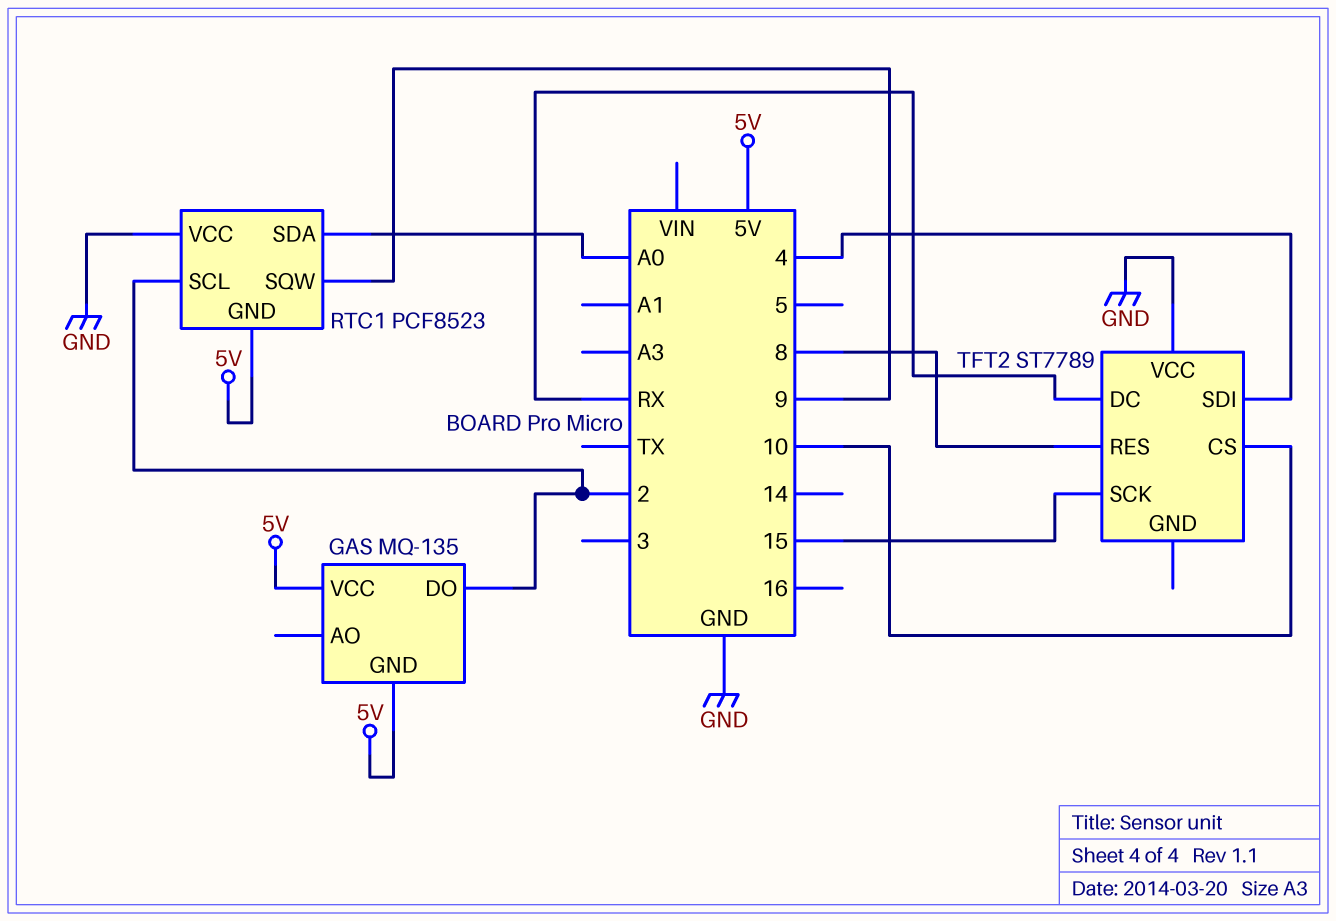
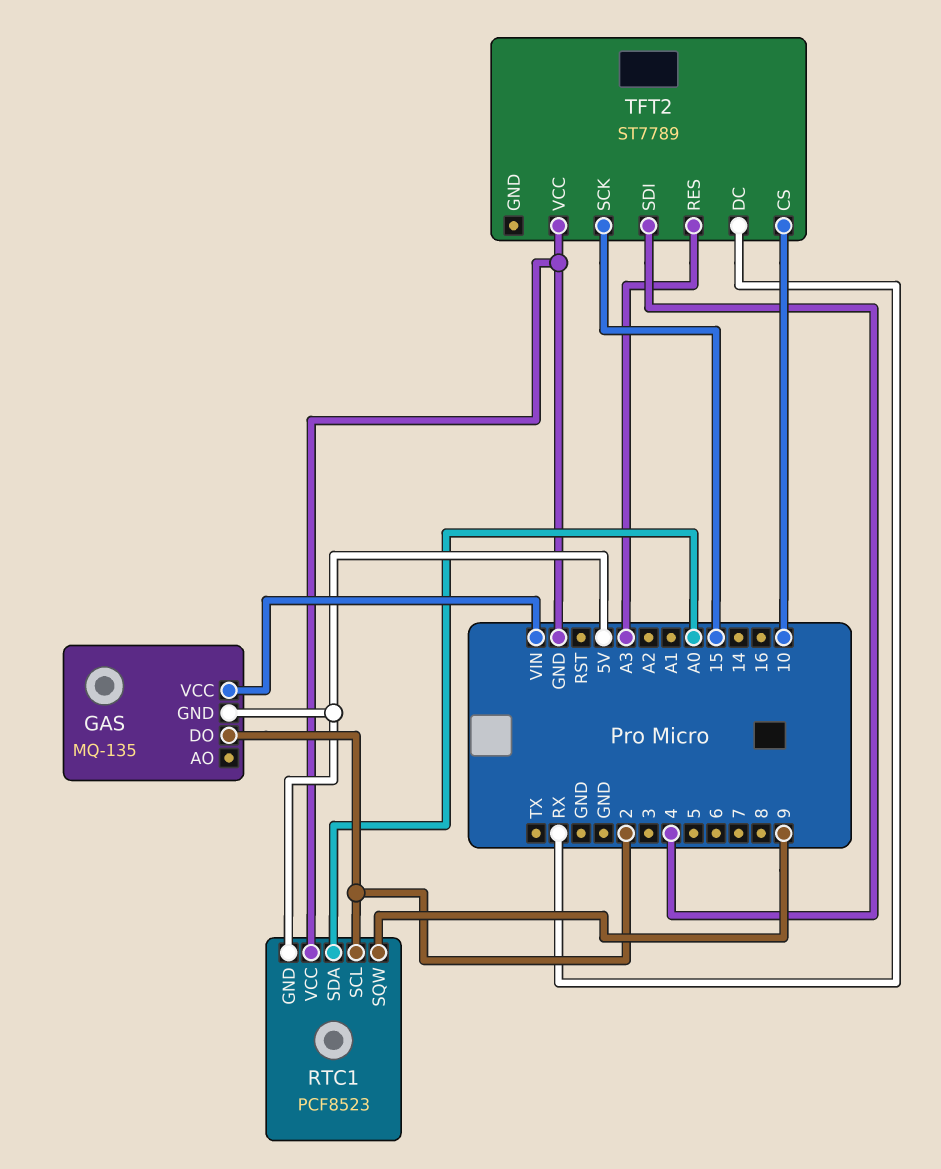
GAS pin VCC: 5V -> VIN
TFT2 pin RES: 8 -> A3

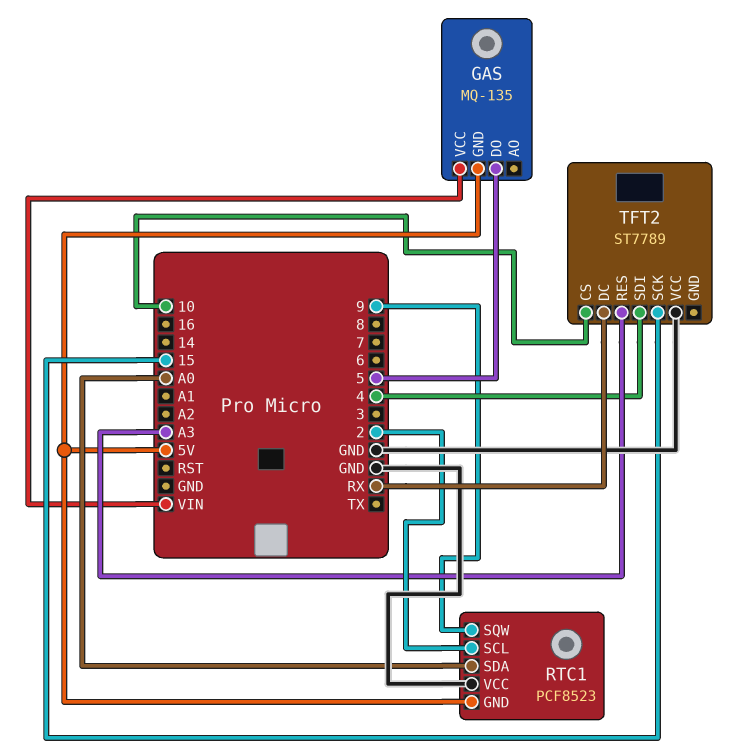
GAS pin DO: 2 -> 5

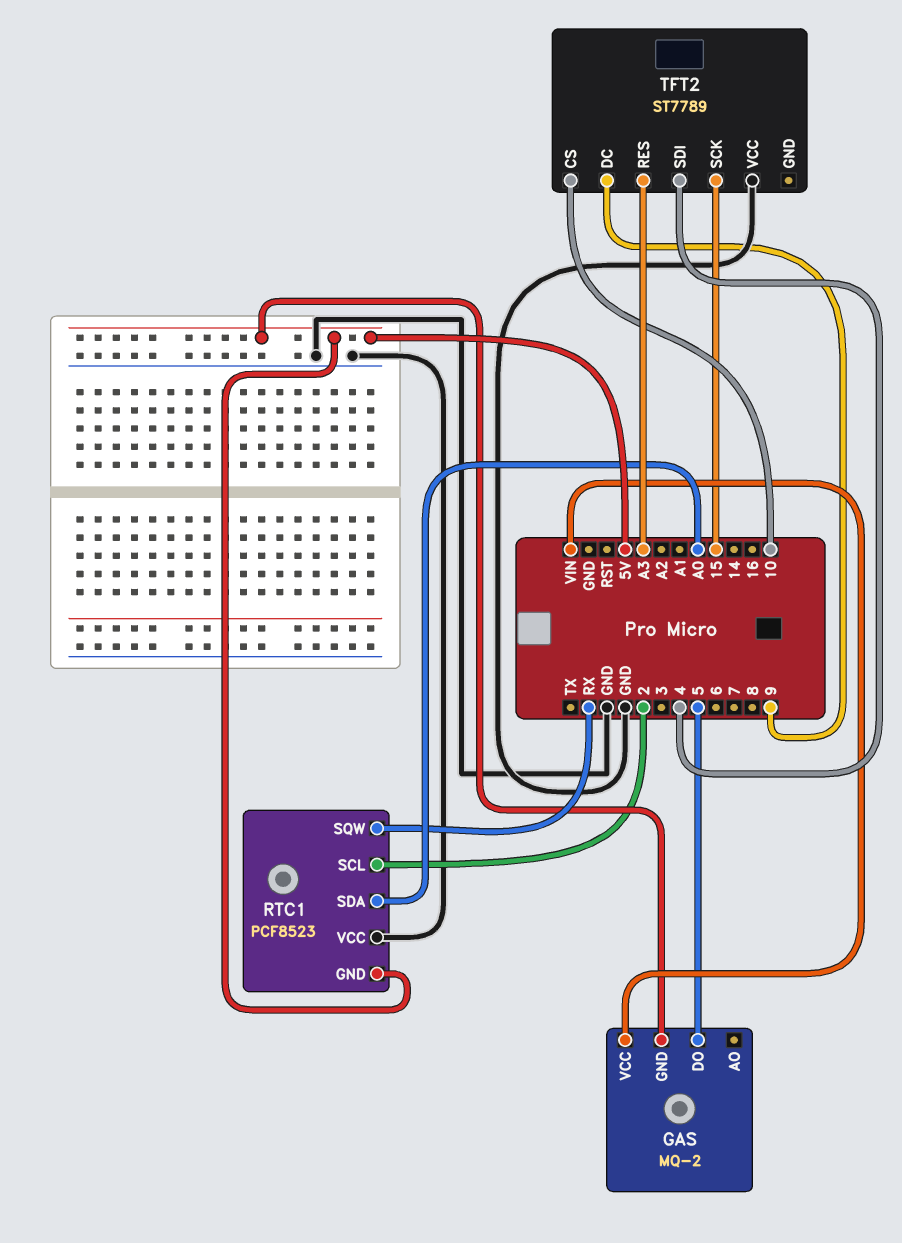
GAS: MQ-135 -> MQ-2
RTC1 pin SQW: 9 -> RX
TFT2 pin DC: RX -> 9

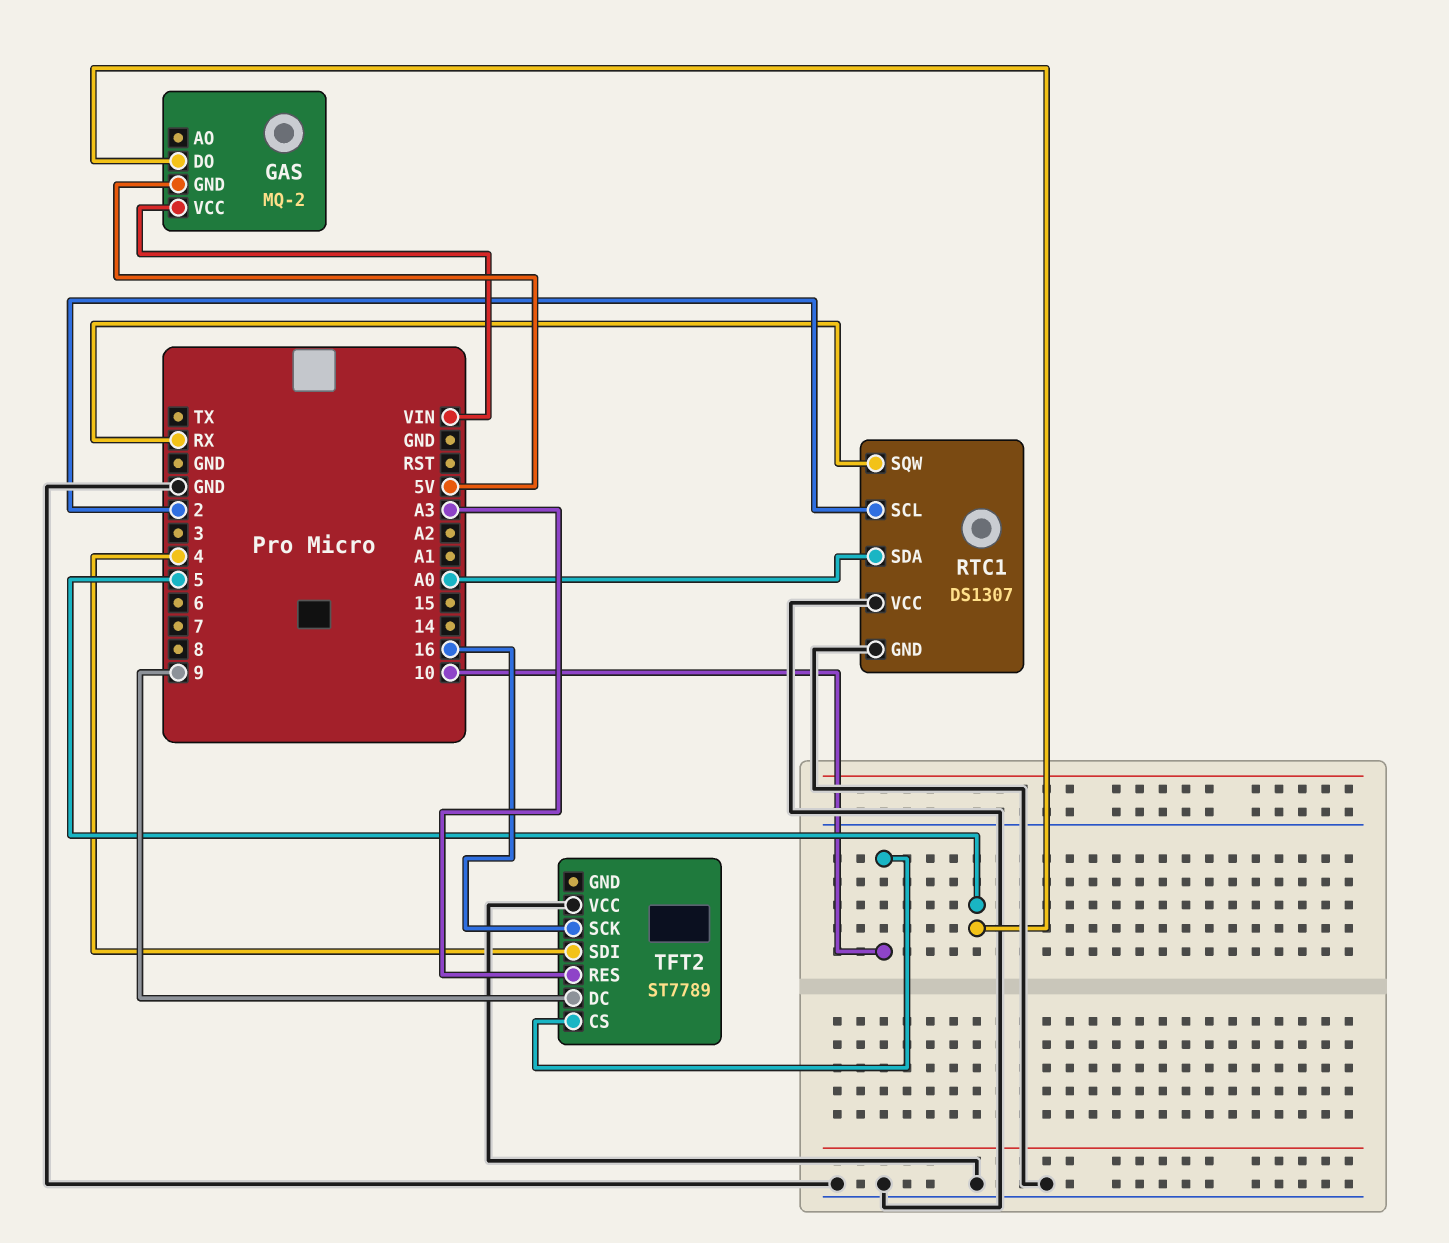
RTC1: PCF8523 -> DS1307
RTC1 pin GND: 5V -> GND
TFT2 pin SCK: 15 -> 16

